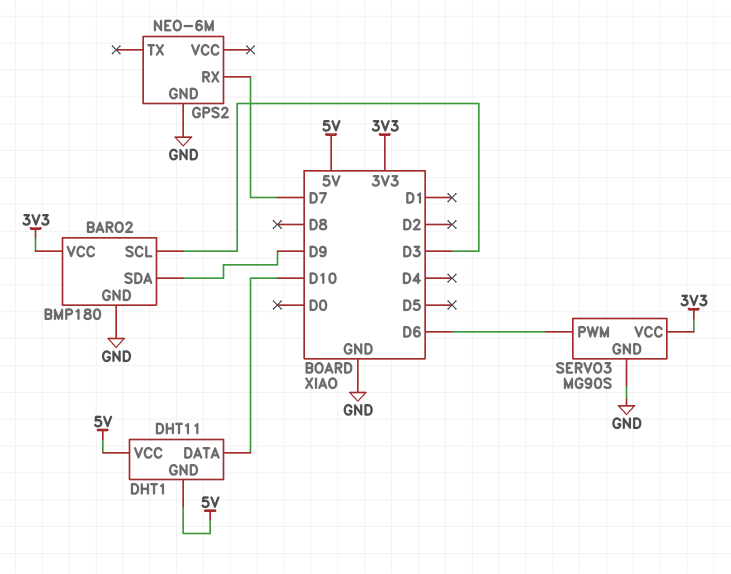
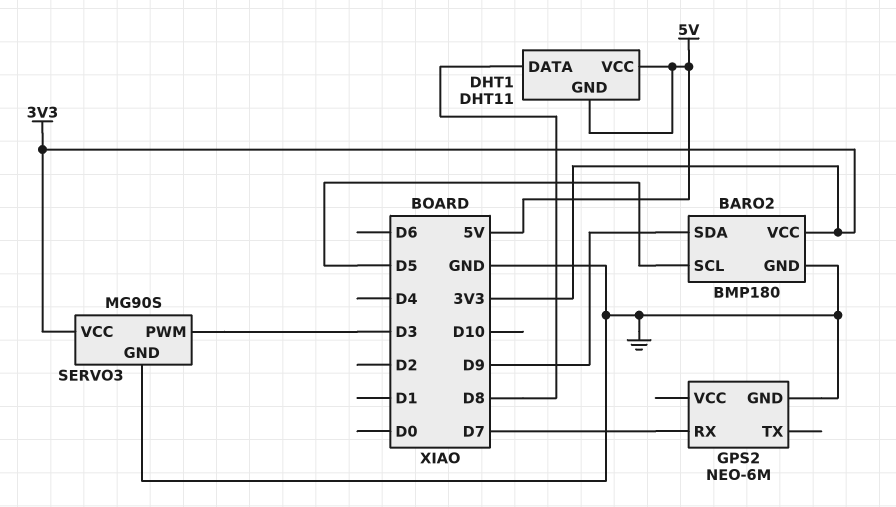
BARO2 pin SCL: D3 -> D5
DHT1 pin DATA: D10 -> D8
SERVO3 pin PWM: D6 -> D3

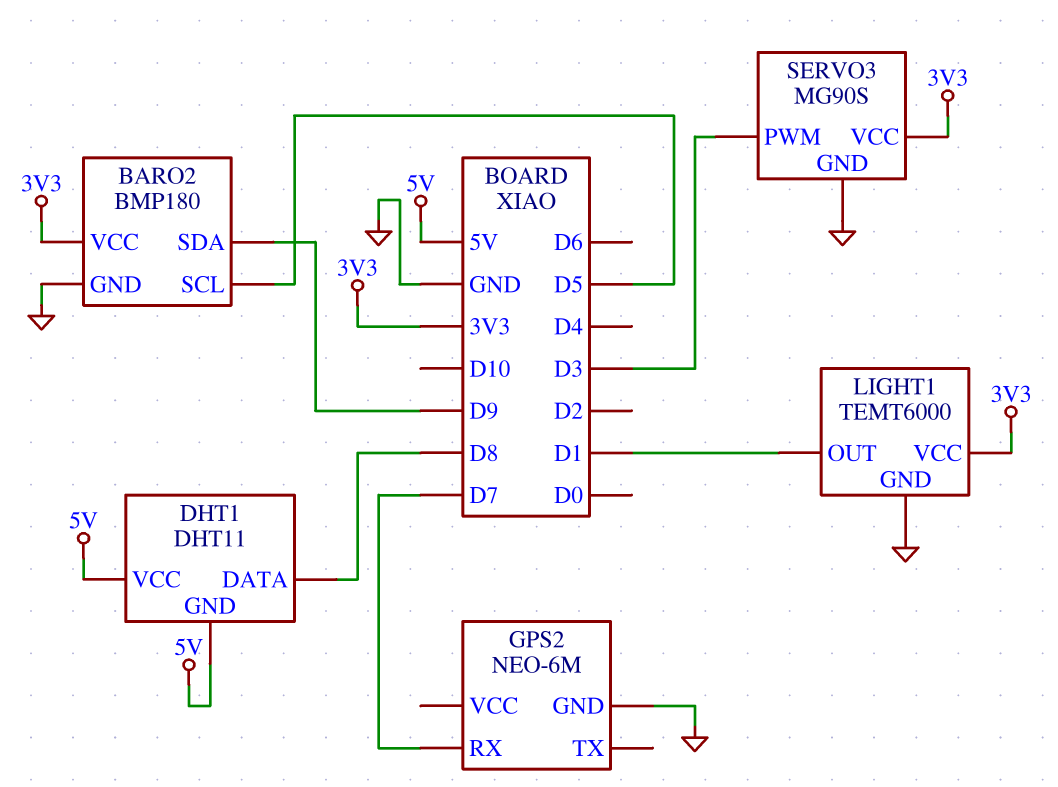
LIGHT1: none -> TEMT6000
LIGHT1 pin GND: none -> GND
LIGHT1 pin OUT: none -> D1
LIGHT1 pin VCC: none -> 3V3

